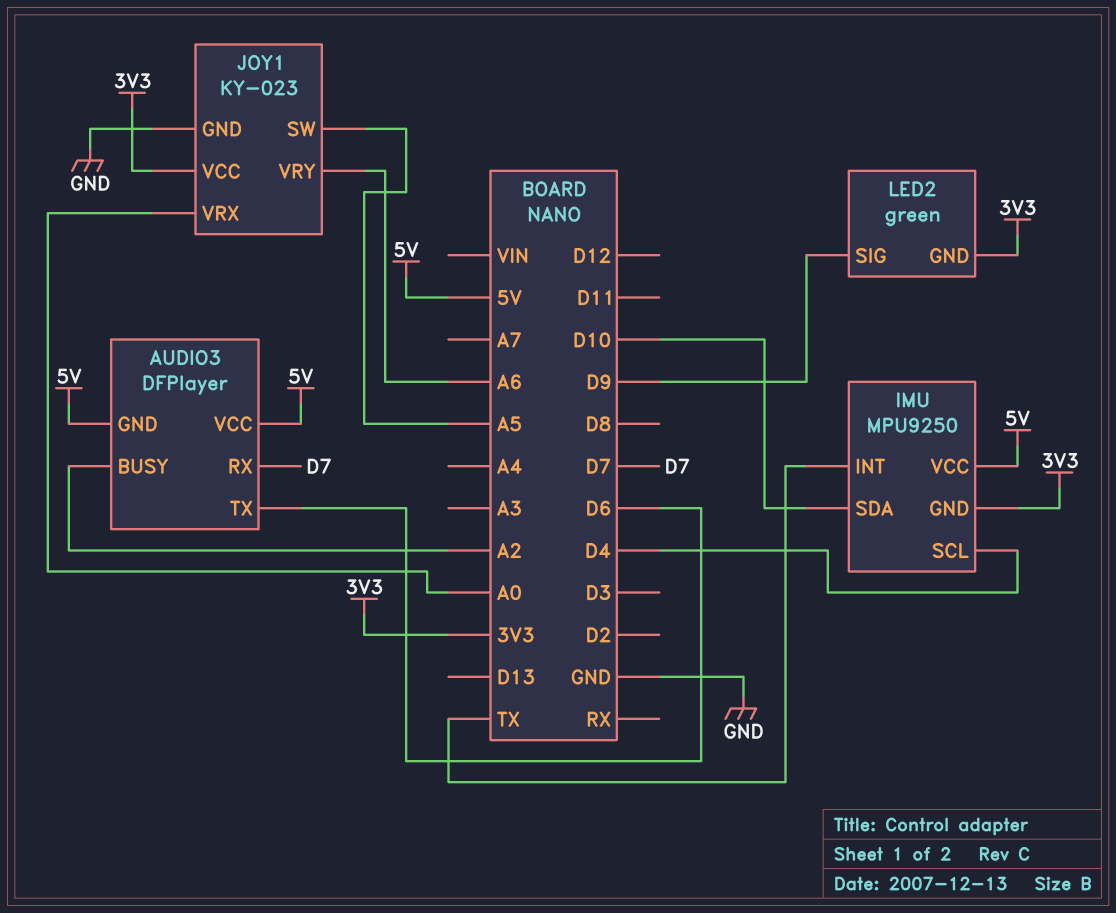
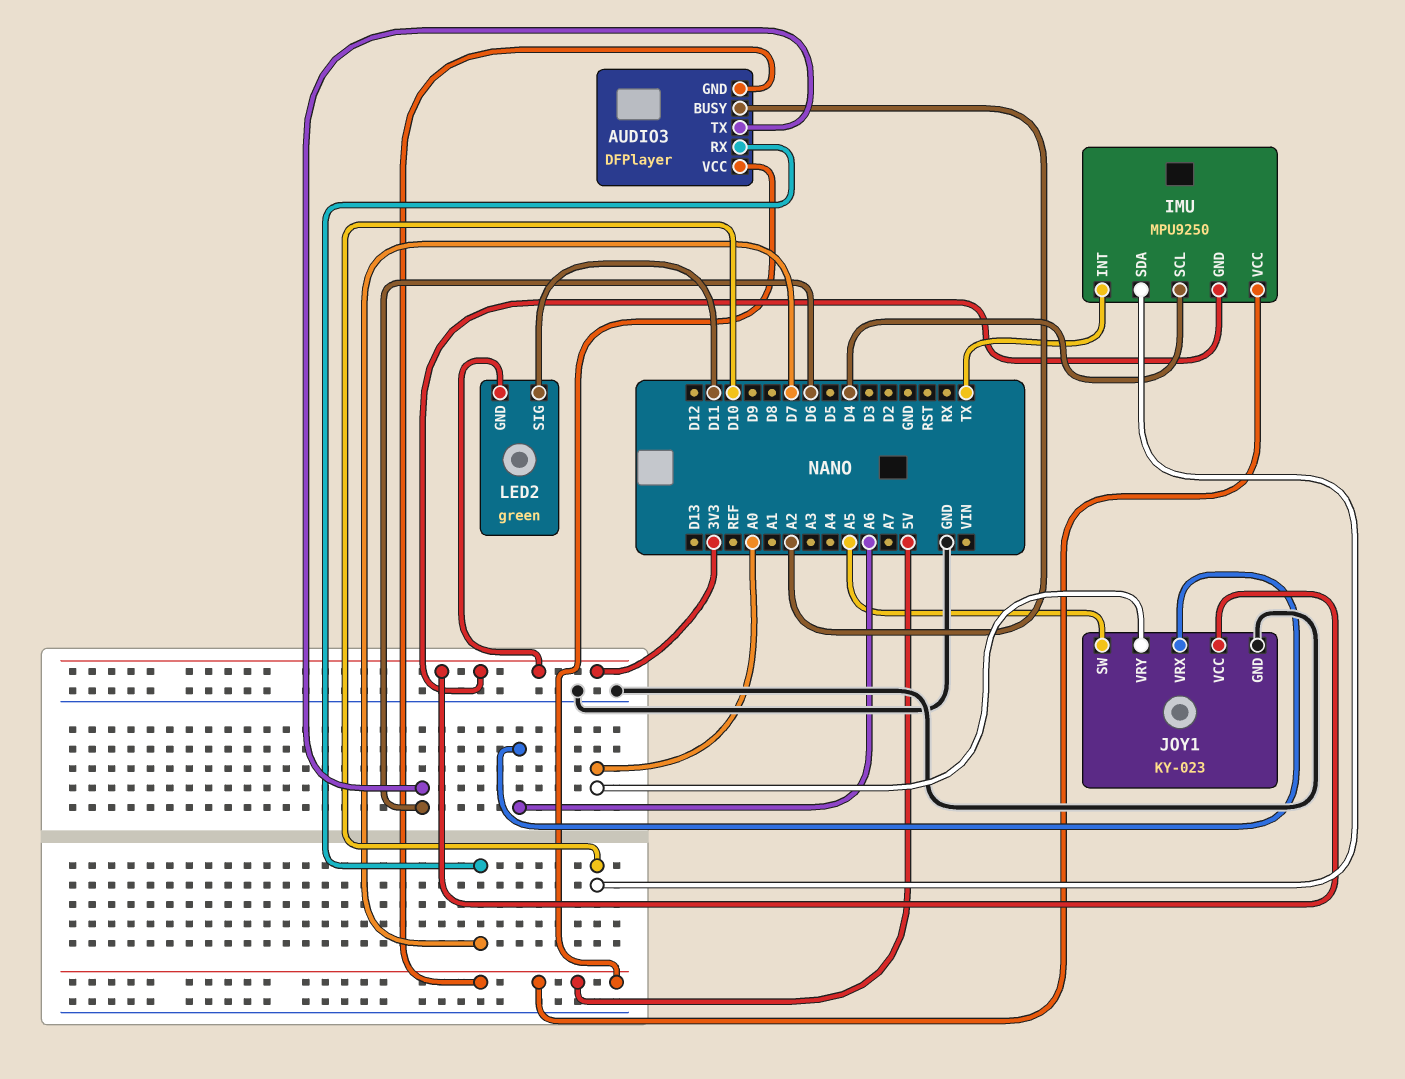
JOY1 pin VRX: A0 -> A6
JOY1 pin VRY: A6 -> A0
LED2 pin SIG: D9 -> D11

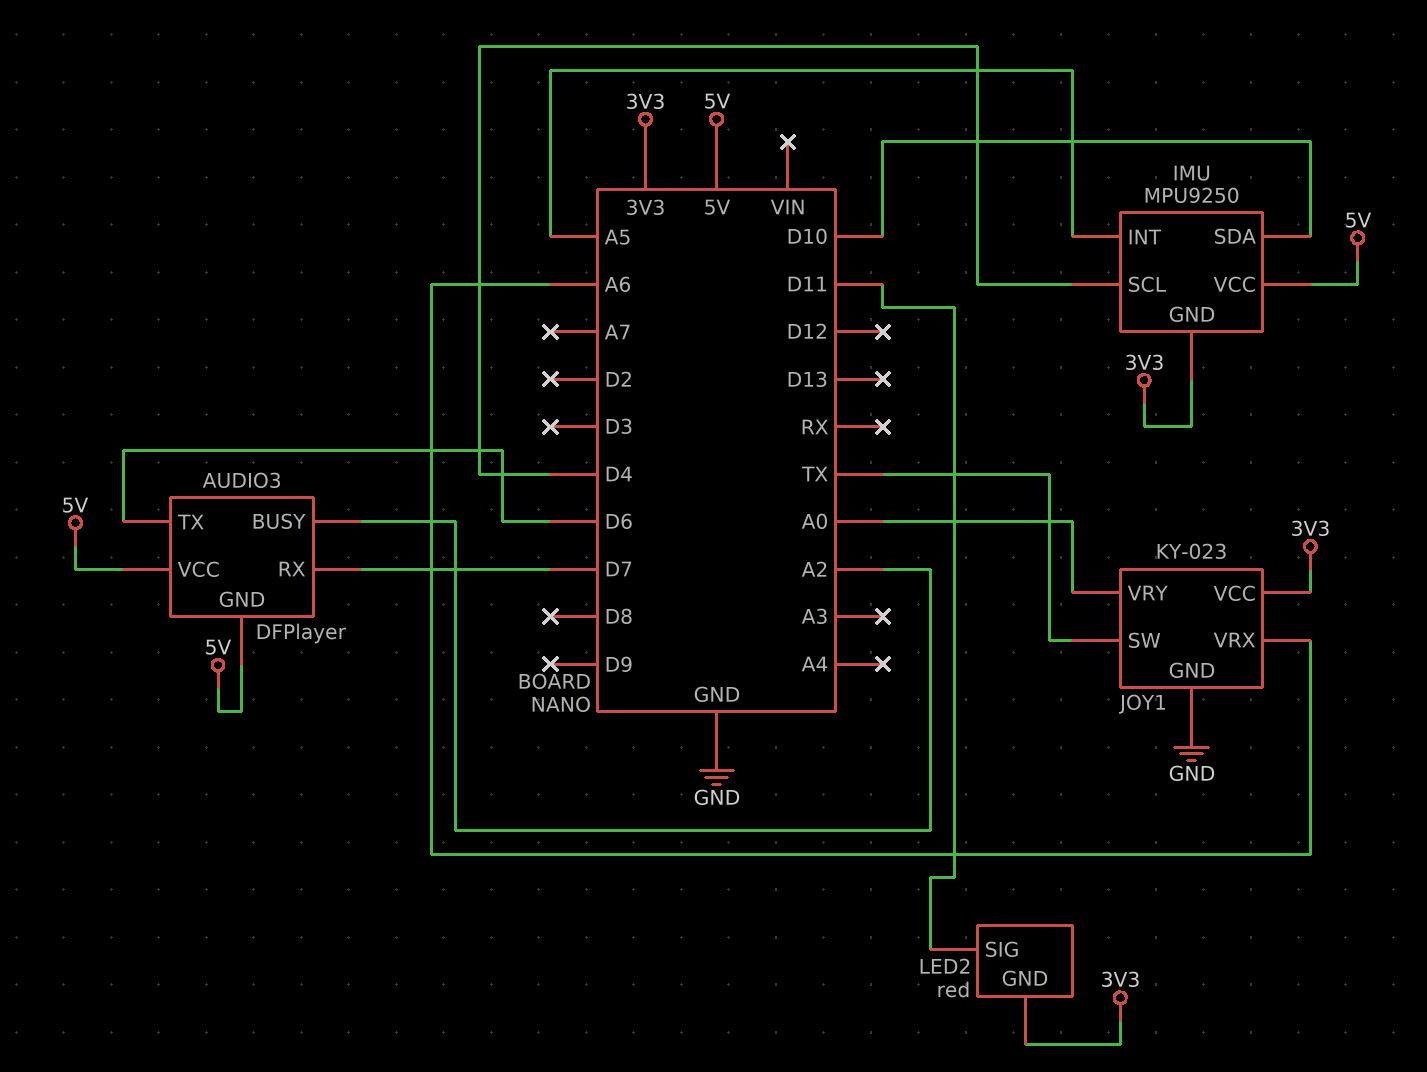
IMU pin INT: TX -> A5
JOY1 pin SW: A5 -> TX
LED2: green -> red

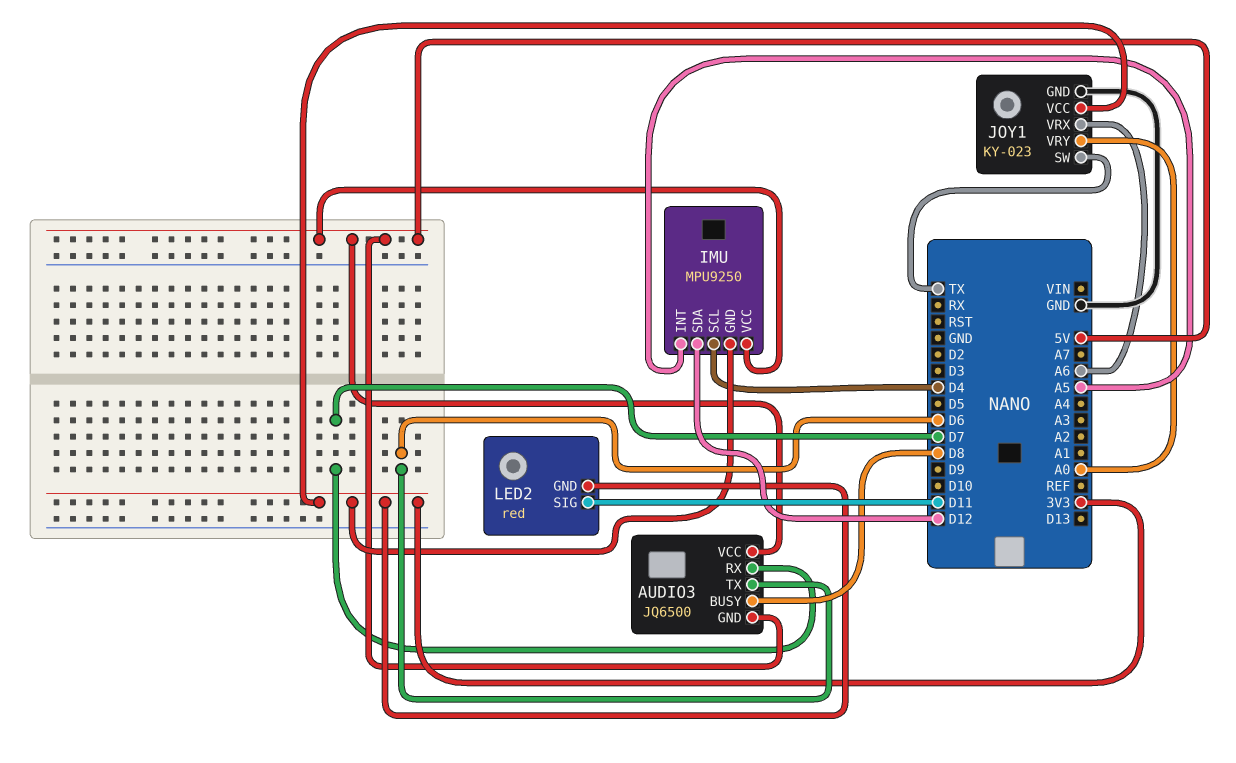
AUDIO3: DFPlayer -> JQ6500
AUDIO3 pin BUSY: A2 -> D8
IMU pin SDA: D10 -> D12

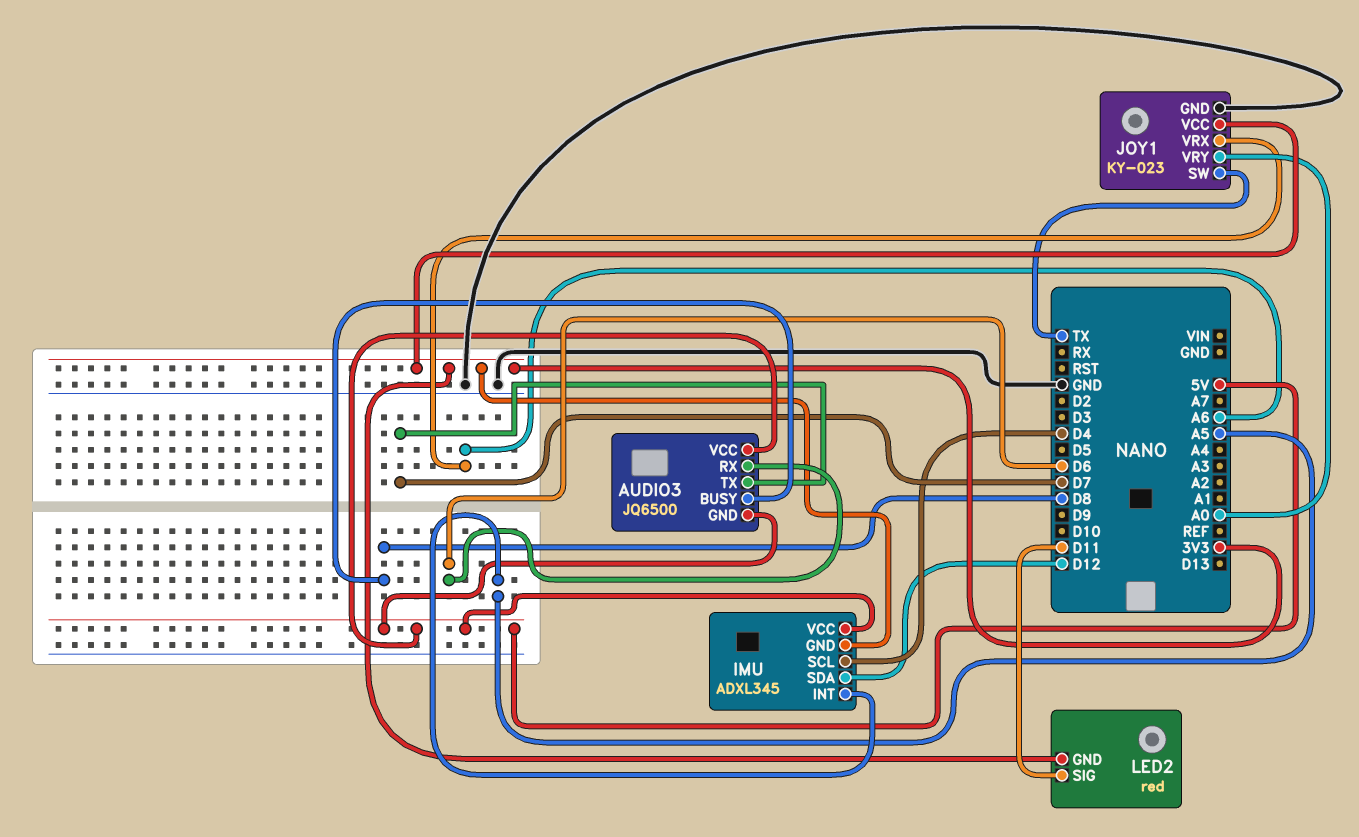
AUDIO3 pin RX: D7 -> D6
AUDIO3 pin TX: D6 -> D7
IMU: MPU9250 -> ADXL345

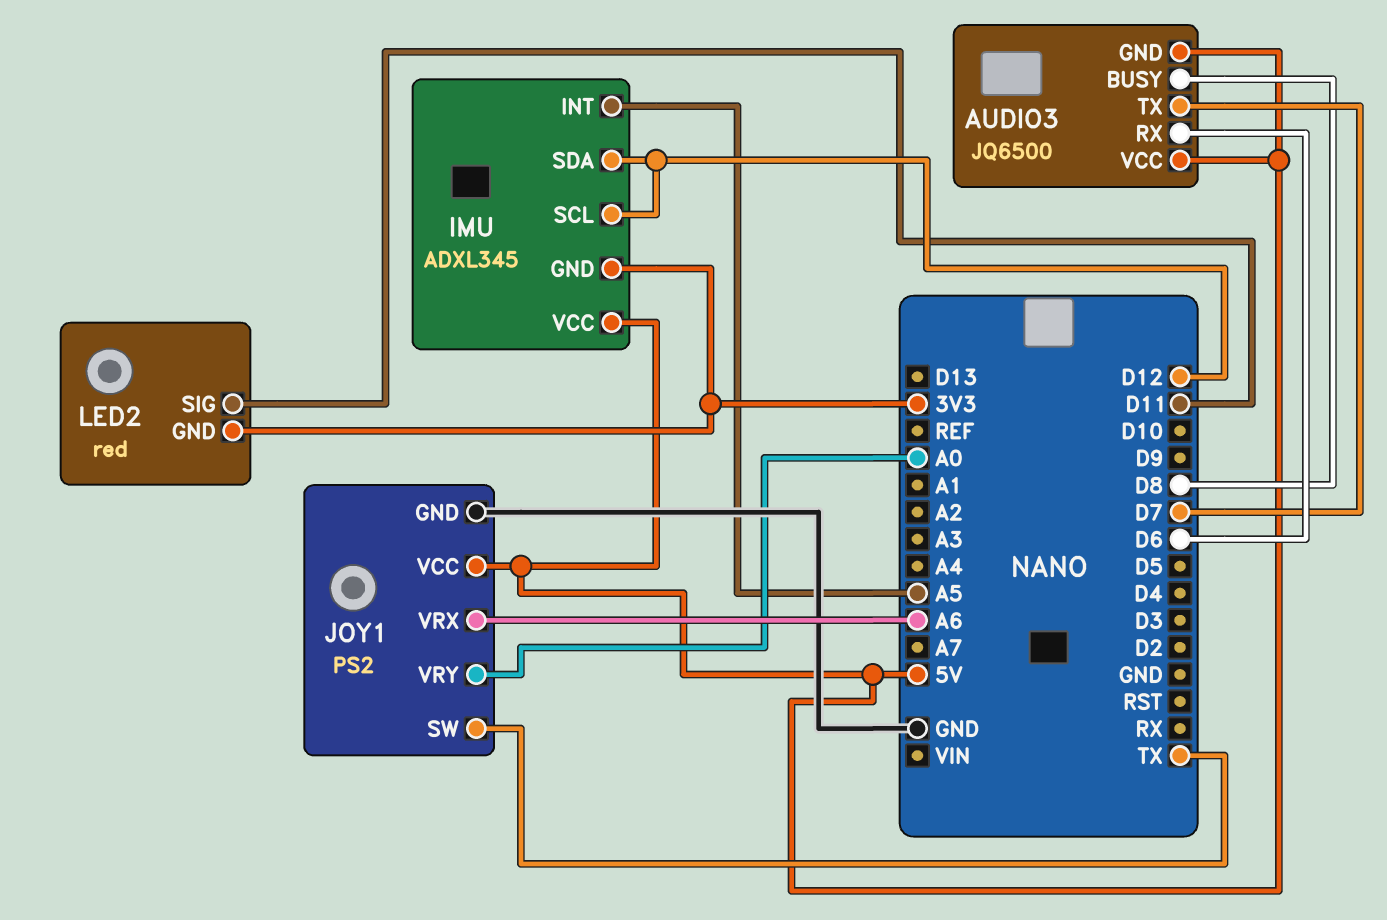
IMU pin SCL: D4 -> D12
JOY1: KY-023 -> PS2
JOY1 pin VCC: 3V3 -> 5V

